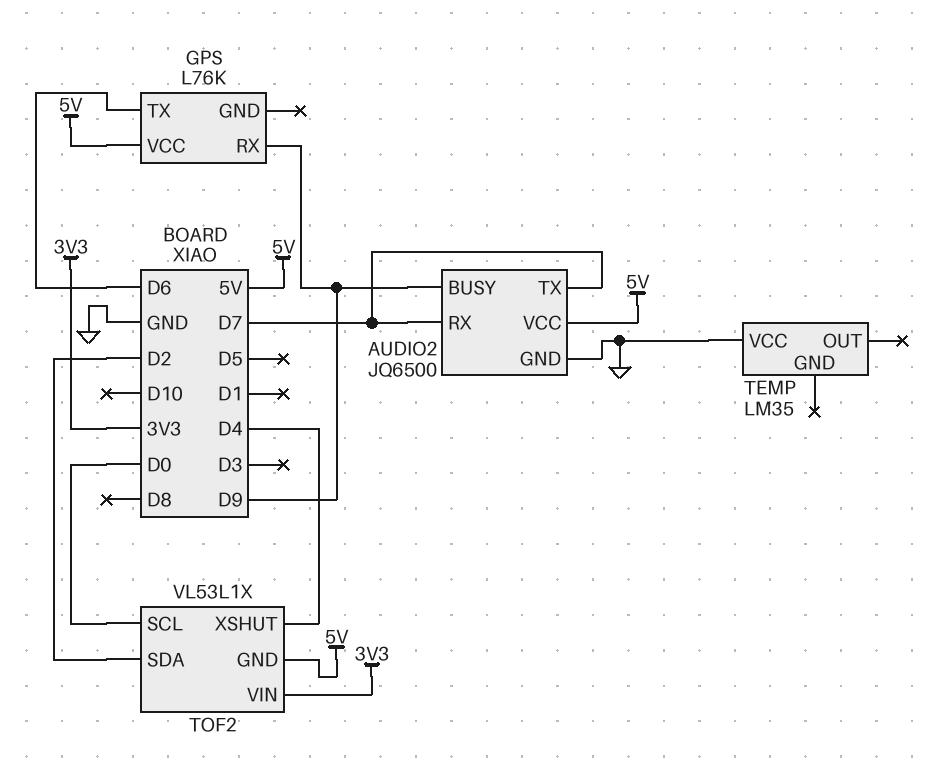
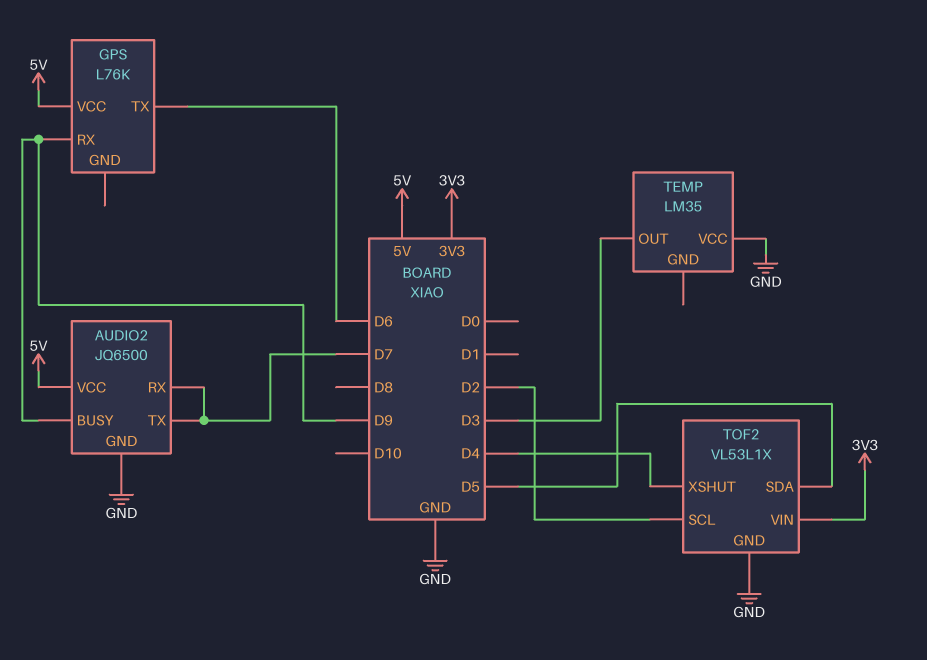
TEMP pin OUT: none -> D3
TOF2 pin GND: 5V -> GND
TOF2 pin SCL: D0 -> D2
TOF2 pin SDA: D2 -> D5

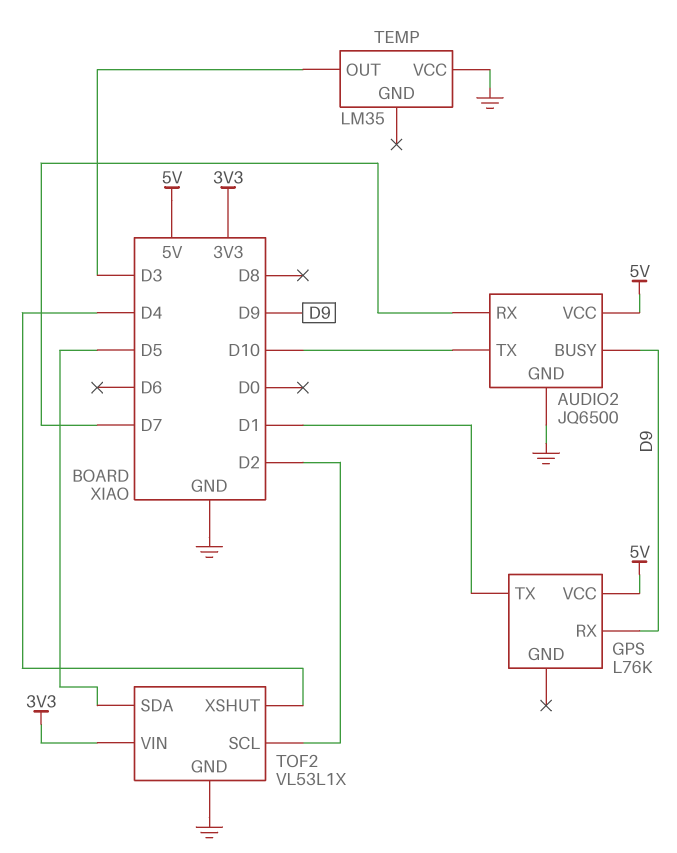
AUDIO2 pin TX: D7 -> D10
GPS pin TX: D6 -> D1

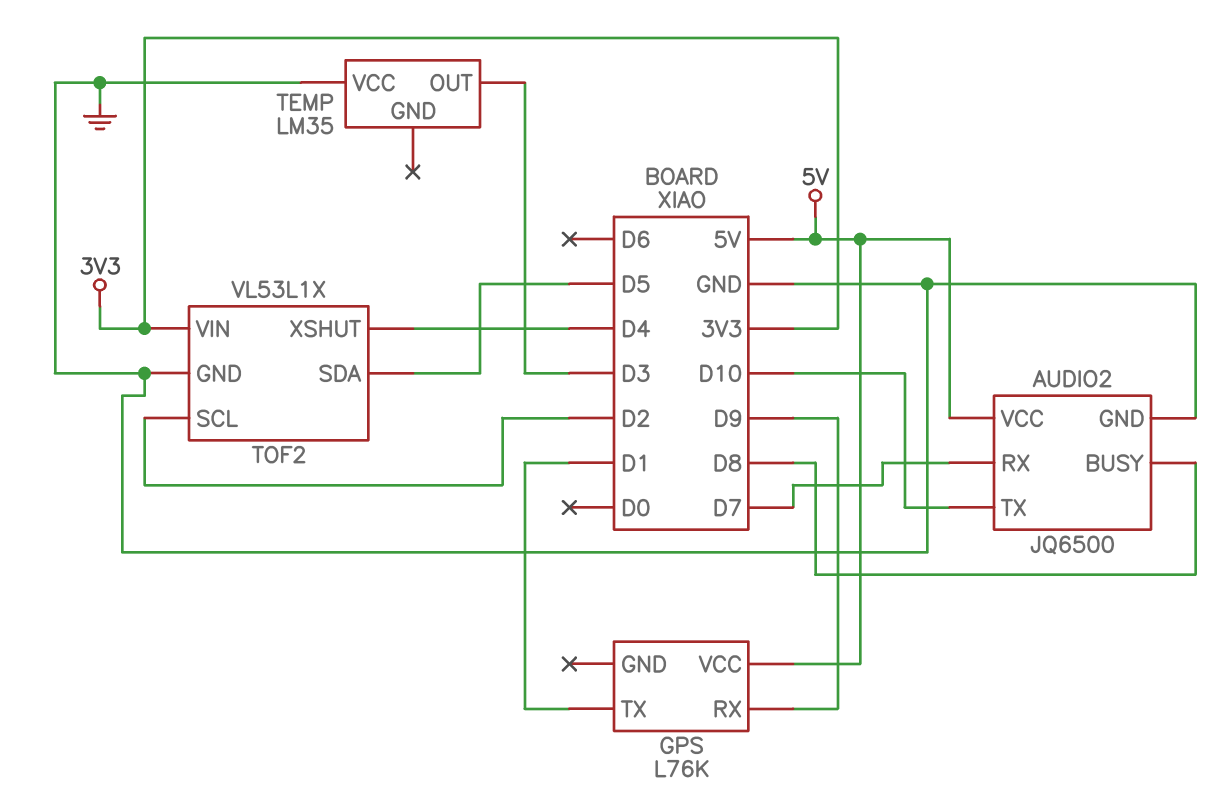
AUDIO2 pin BUSY: D9 -> D8

